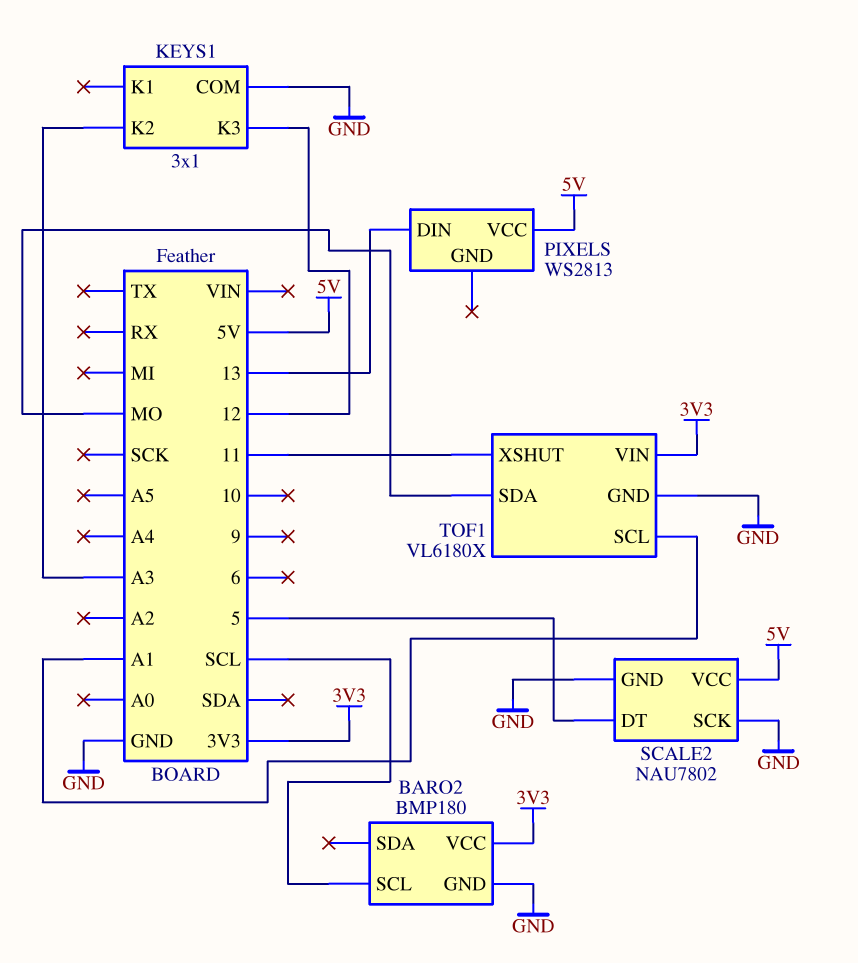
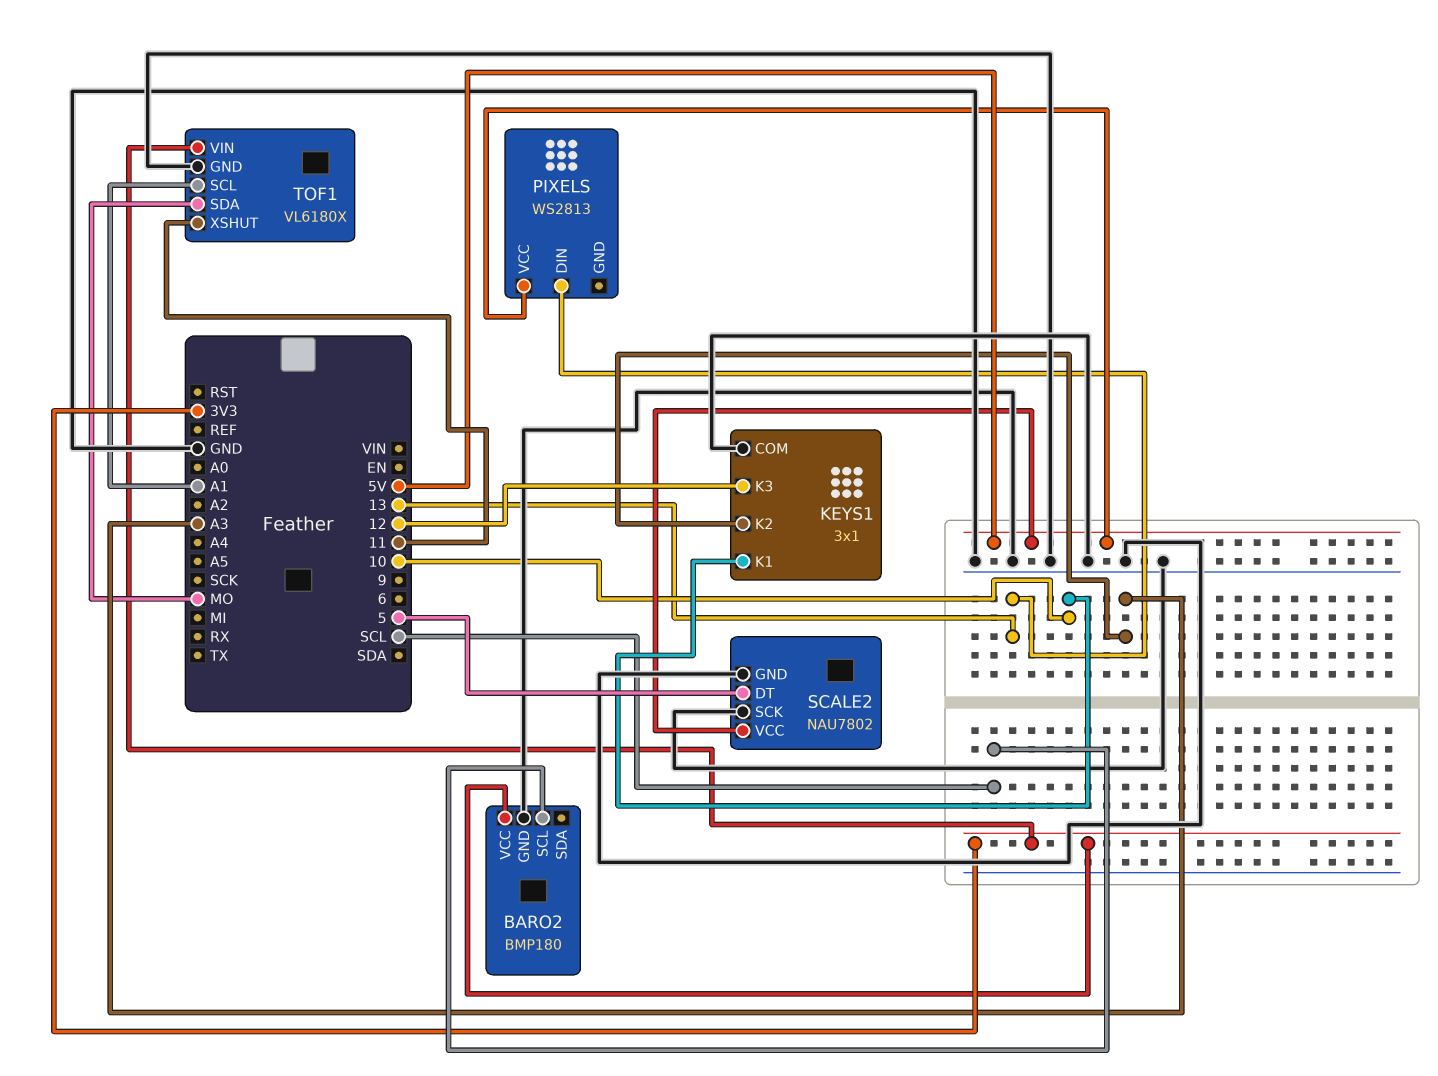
KEYS1 pin K1: none -> 10

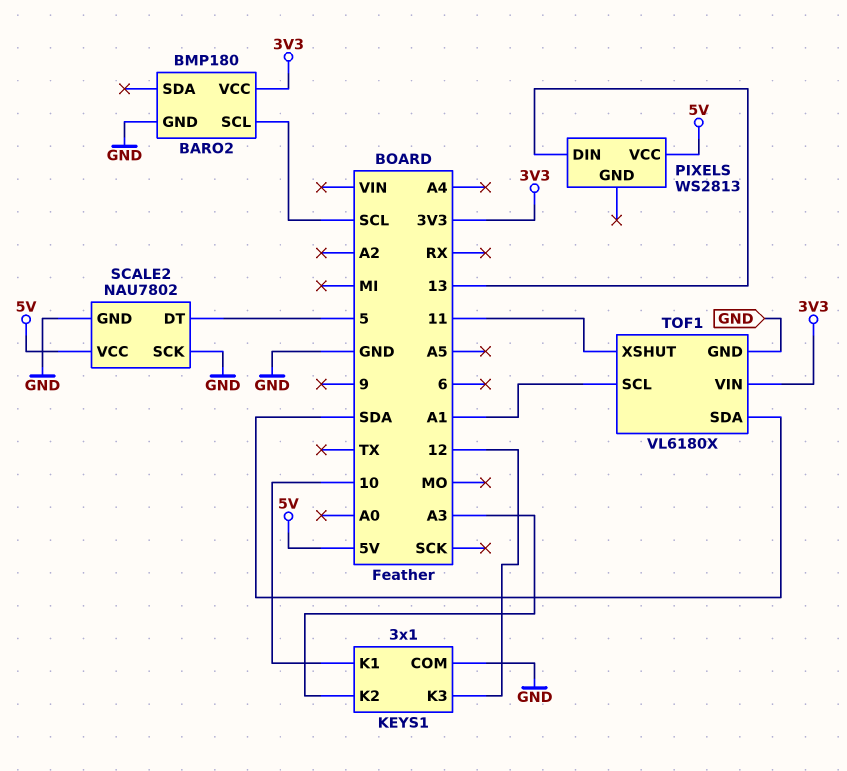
TOF1 pin SDA: MO -> SDA

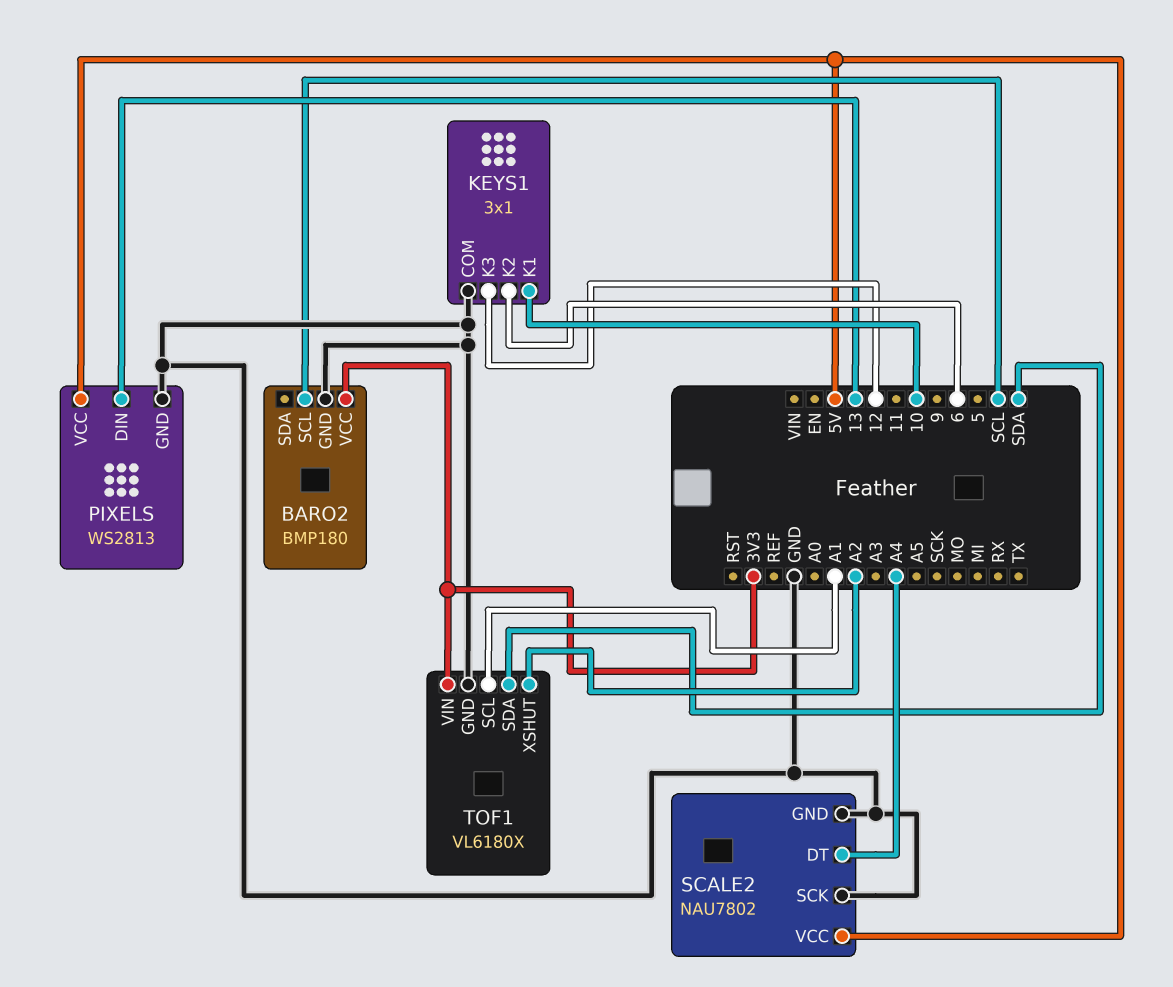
KEYS1 pin K2: A3 -> 6
PIXELS pin GND: none -> GND
SCALE2 pin DT: 5 -> A4
TOF1 pin XSHUT: 11 -> A2

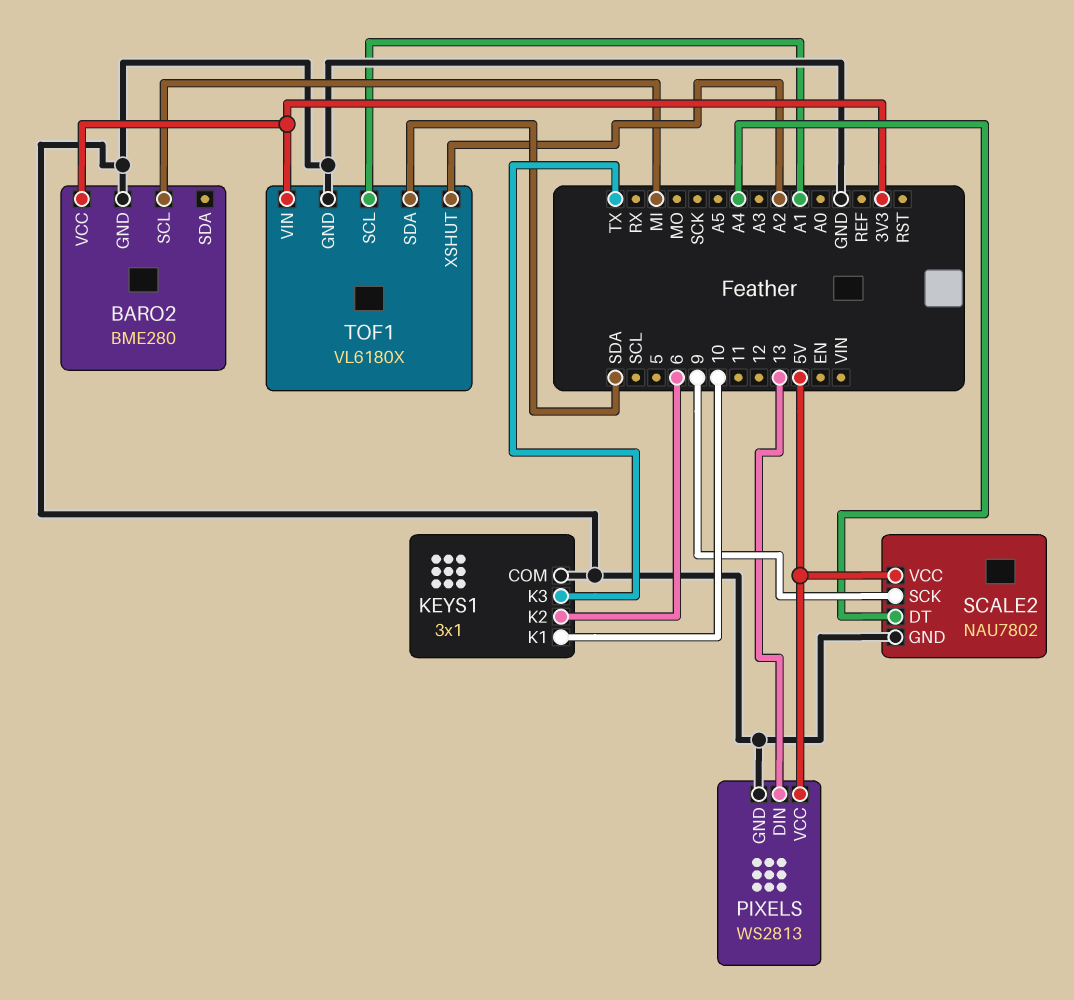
BARO2: BMP180 -> BME280
BARO2 pin SCL: SCL -> MI
KEYS1 pin K3: 12 -> TX
SCALE2 pin SCK: GND -> 9

